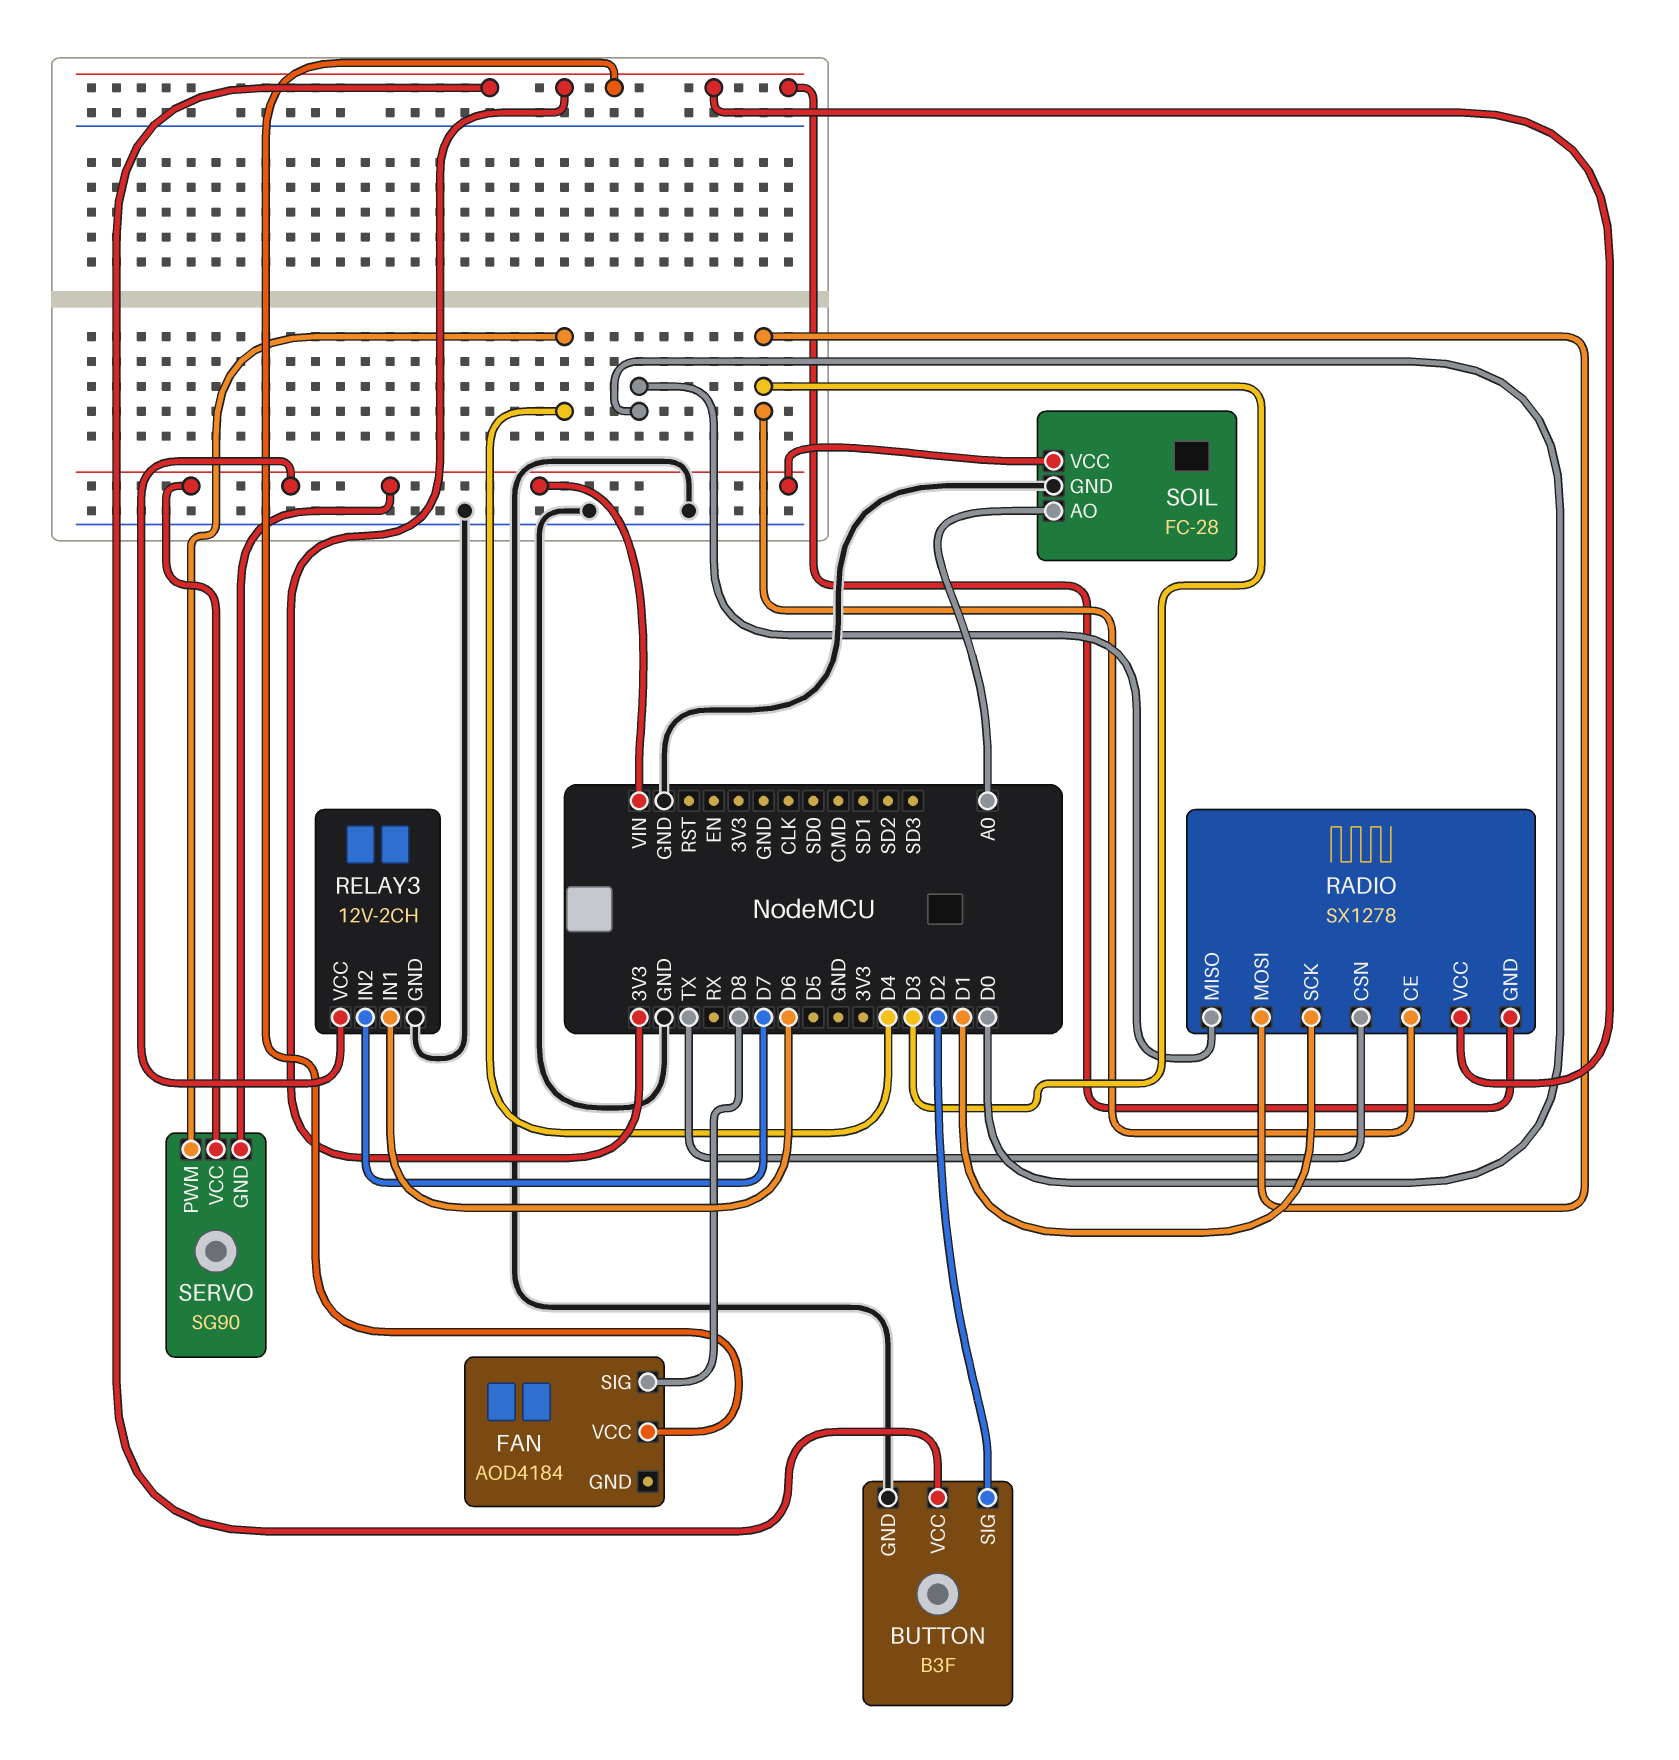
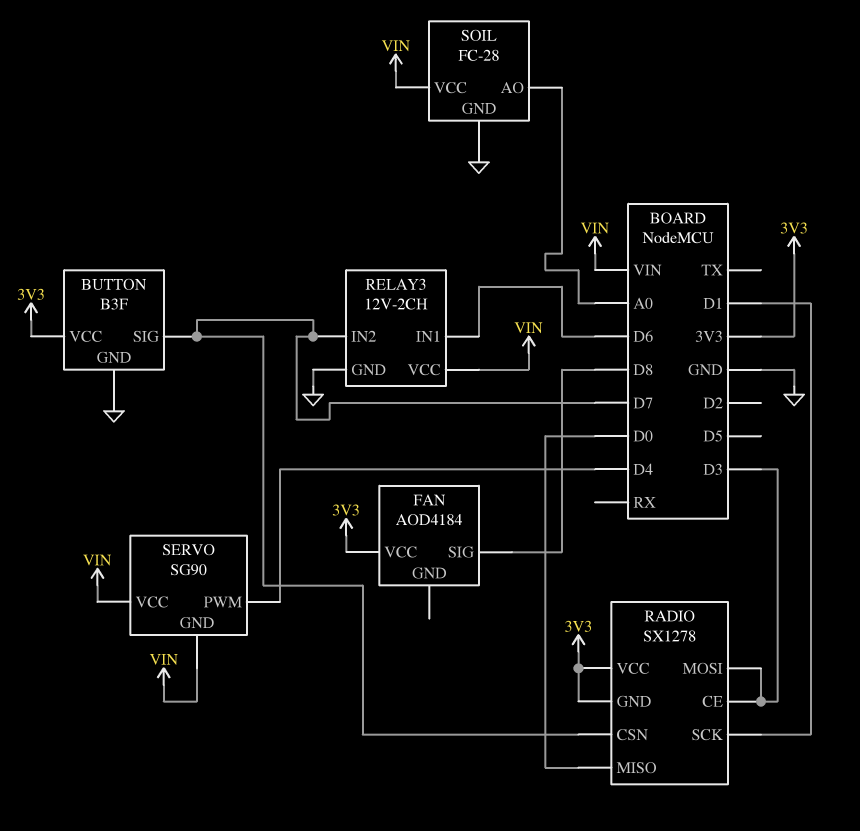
BUTTON pin SIG: D2 -> D7
RADIO pin CSN: TX -> D7

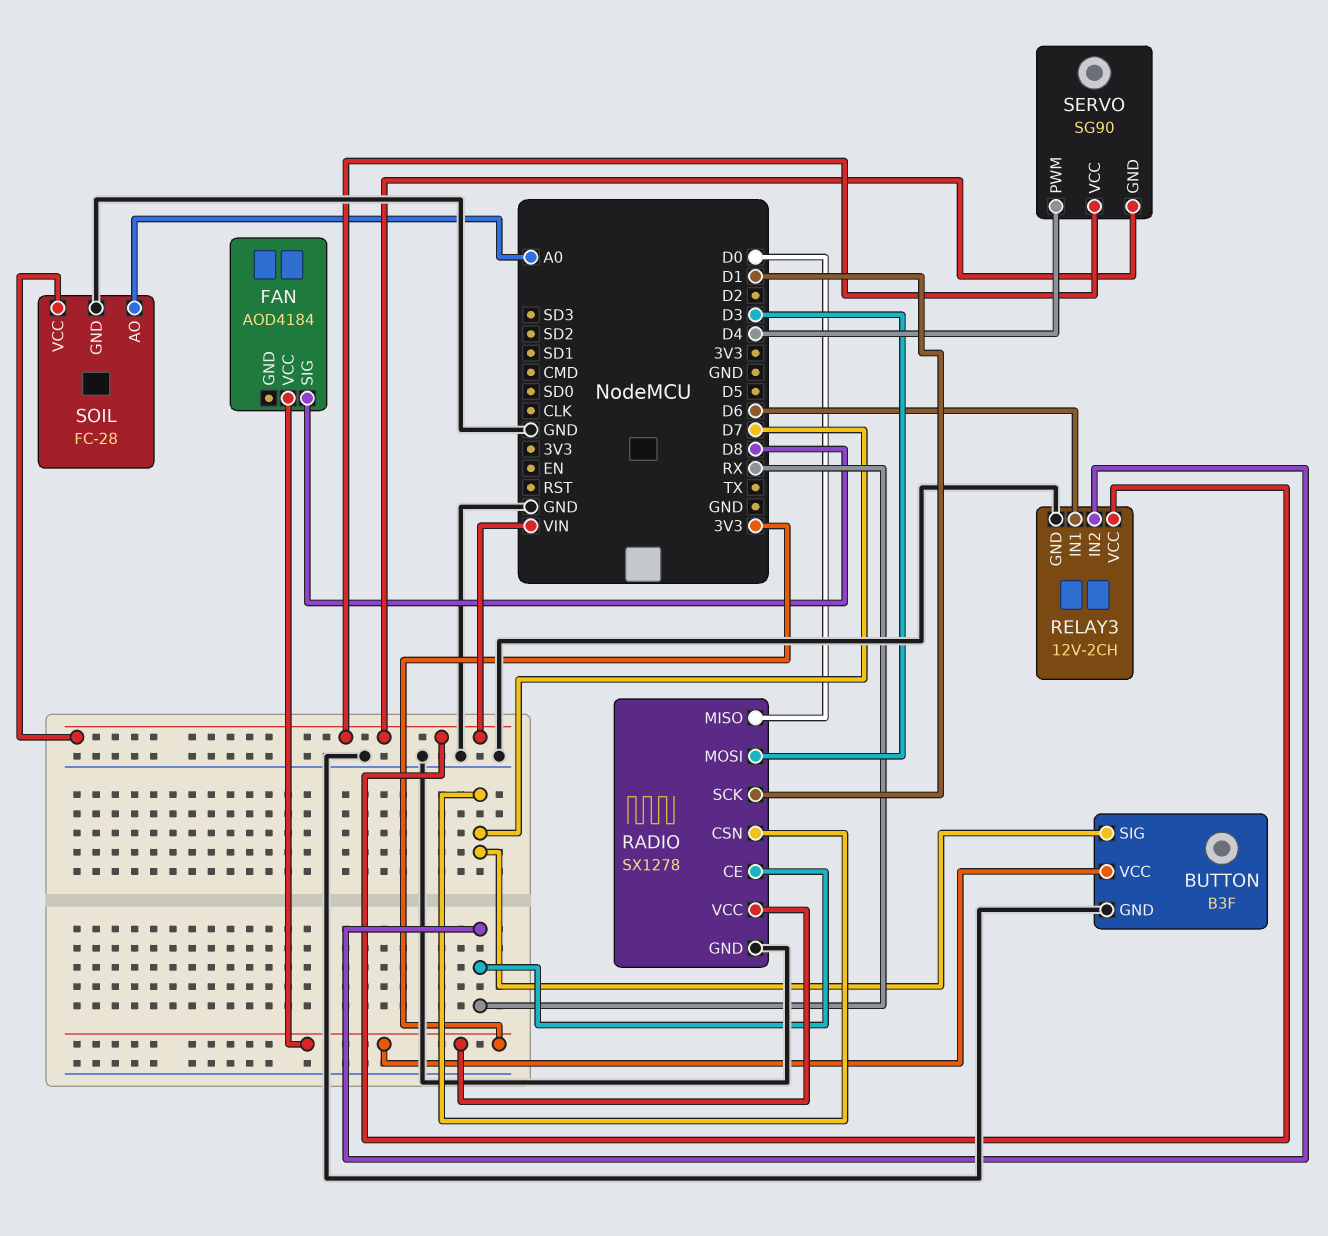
RADIO pin CE: D3 -> RX
RADIO pin GND: 3V3 -> GND
RELAY3 pin IN2: D7 -> RX

